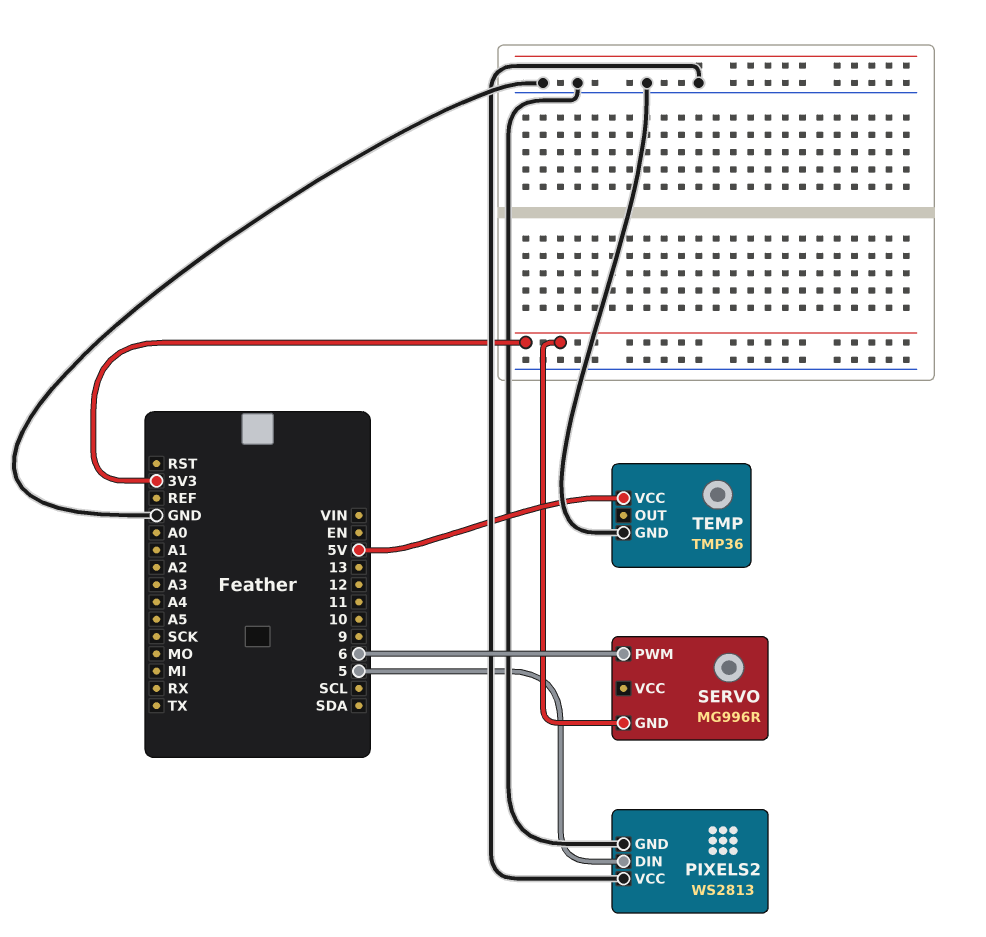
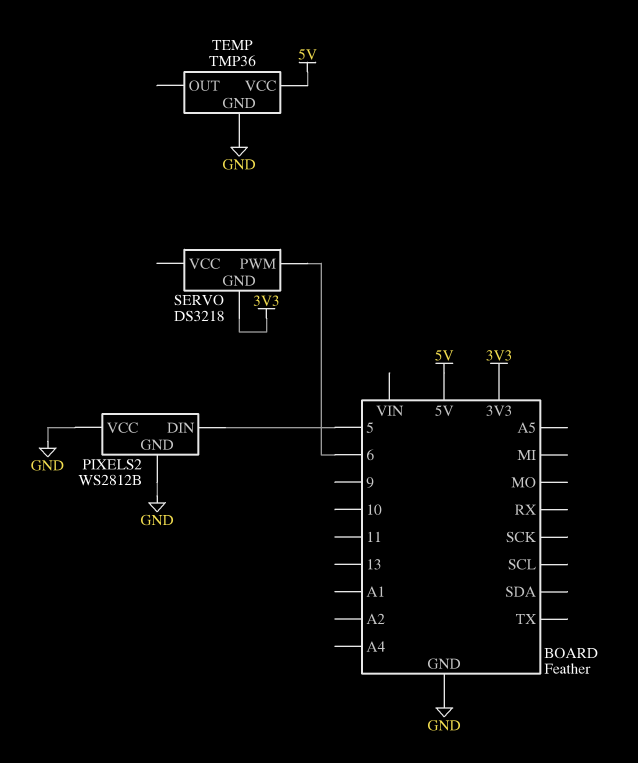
PIXELS2: WS2813 -> WS2812B
SERVO: MG996R -> DS3218

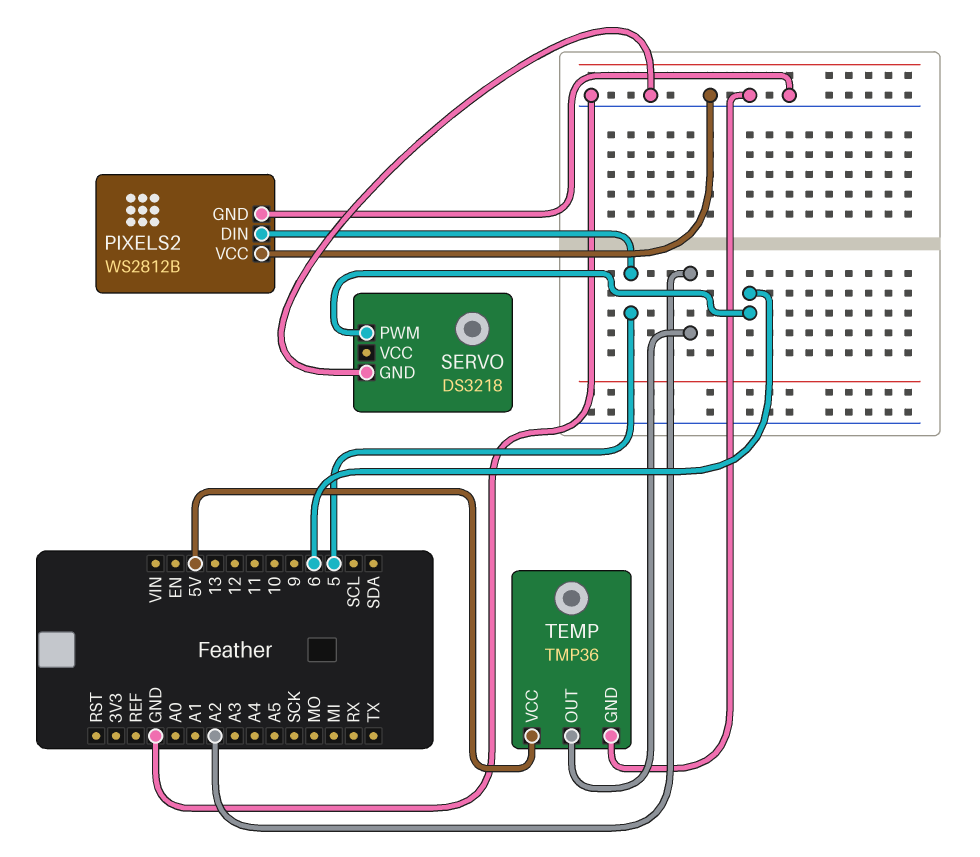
SERVO pin GND: 3V3 -> GND
TEMP pin OUT: none -> A2

